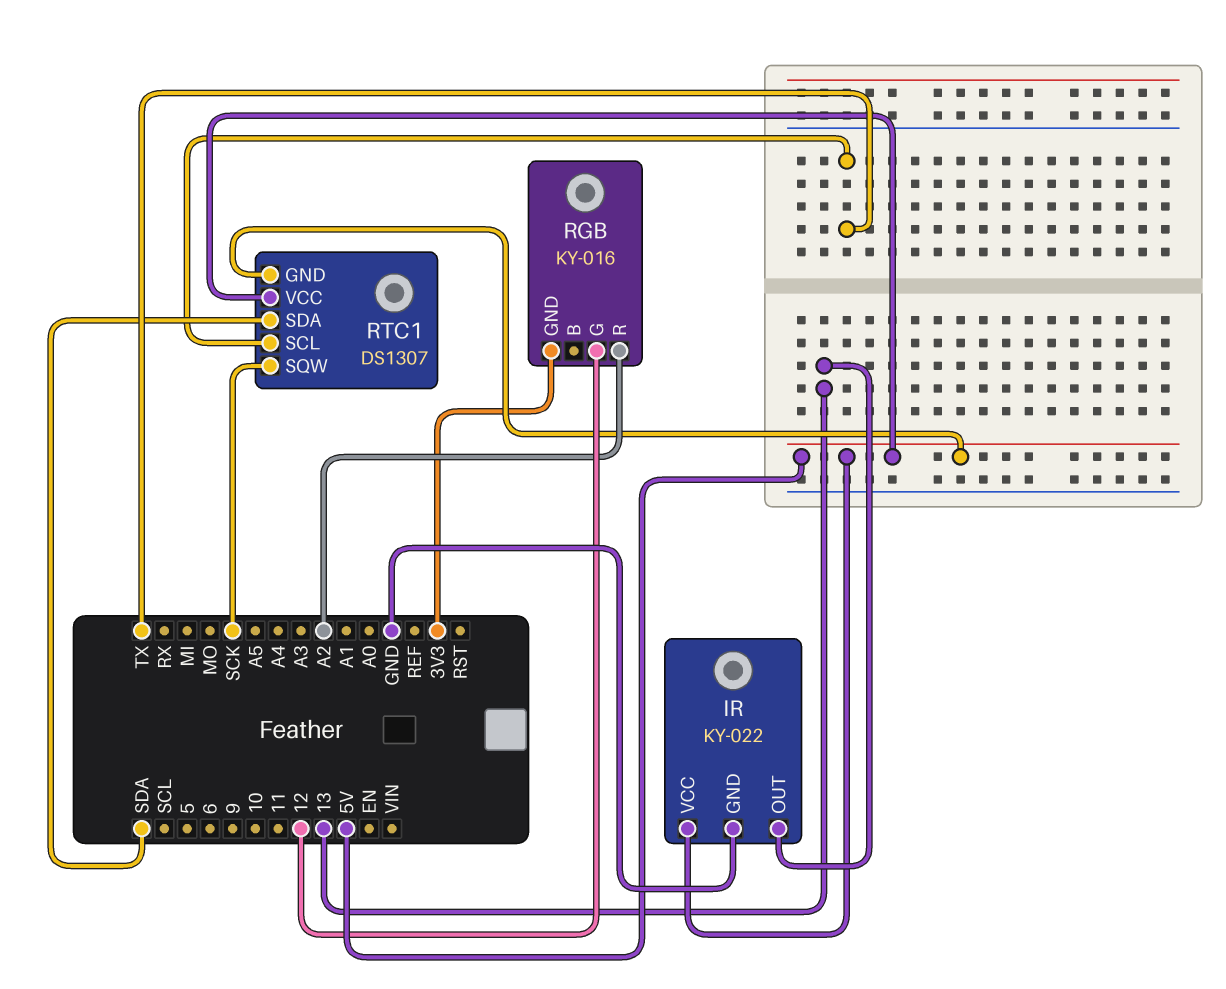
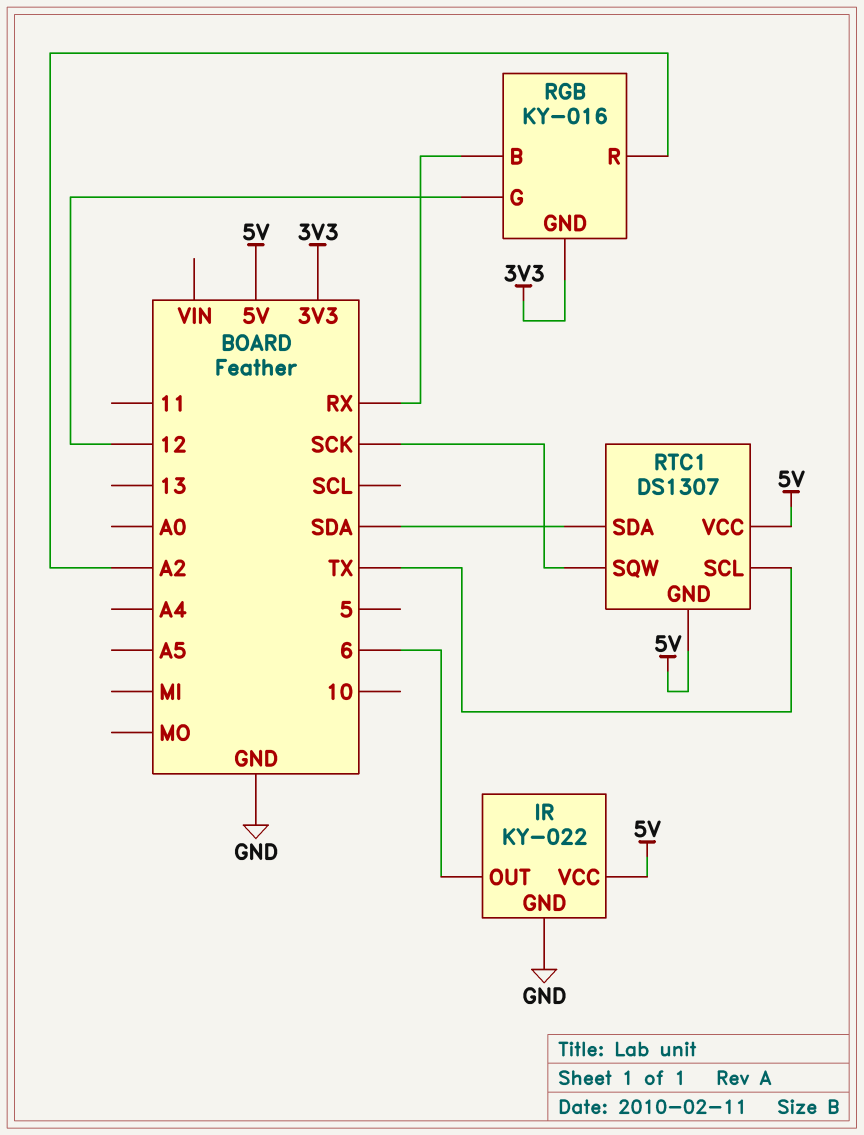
IR pin OUT: 13 -> 6
RGB pin B: none -> RX

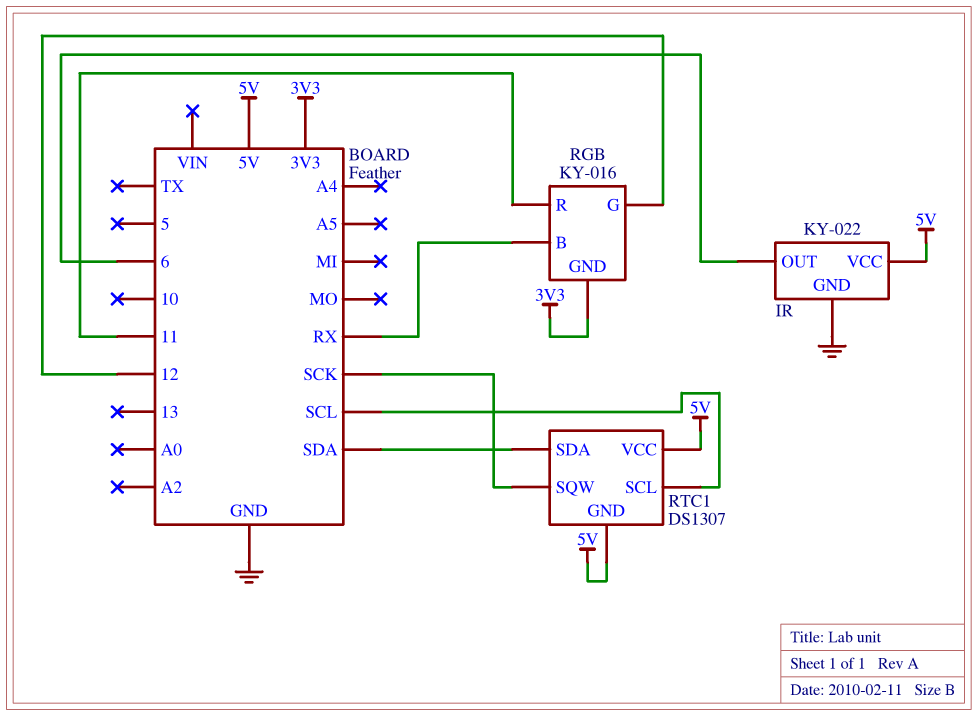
RGB pin R: A2 -> 11
RTC1 pin SCL: TX -> SCL

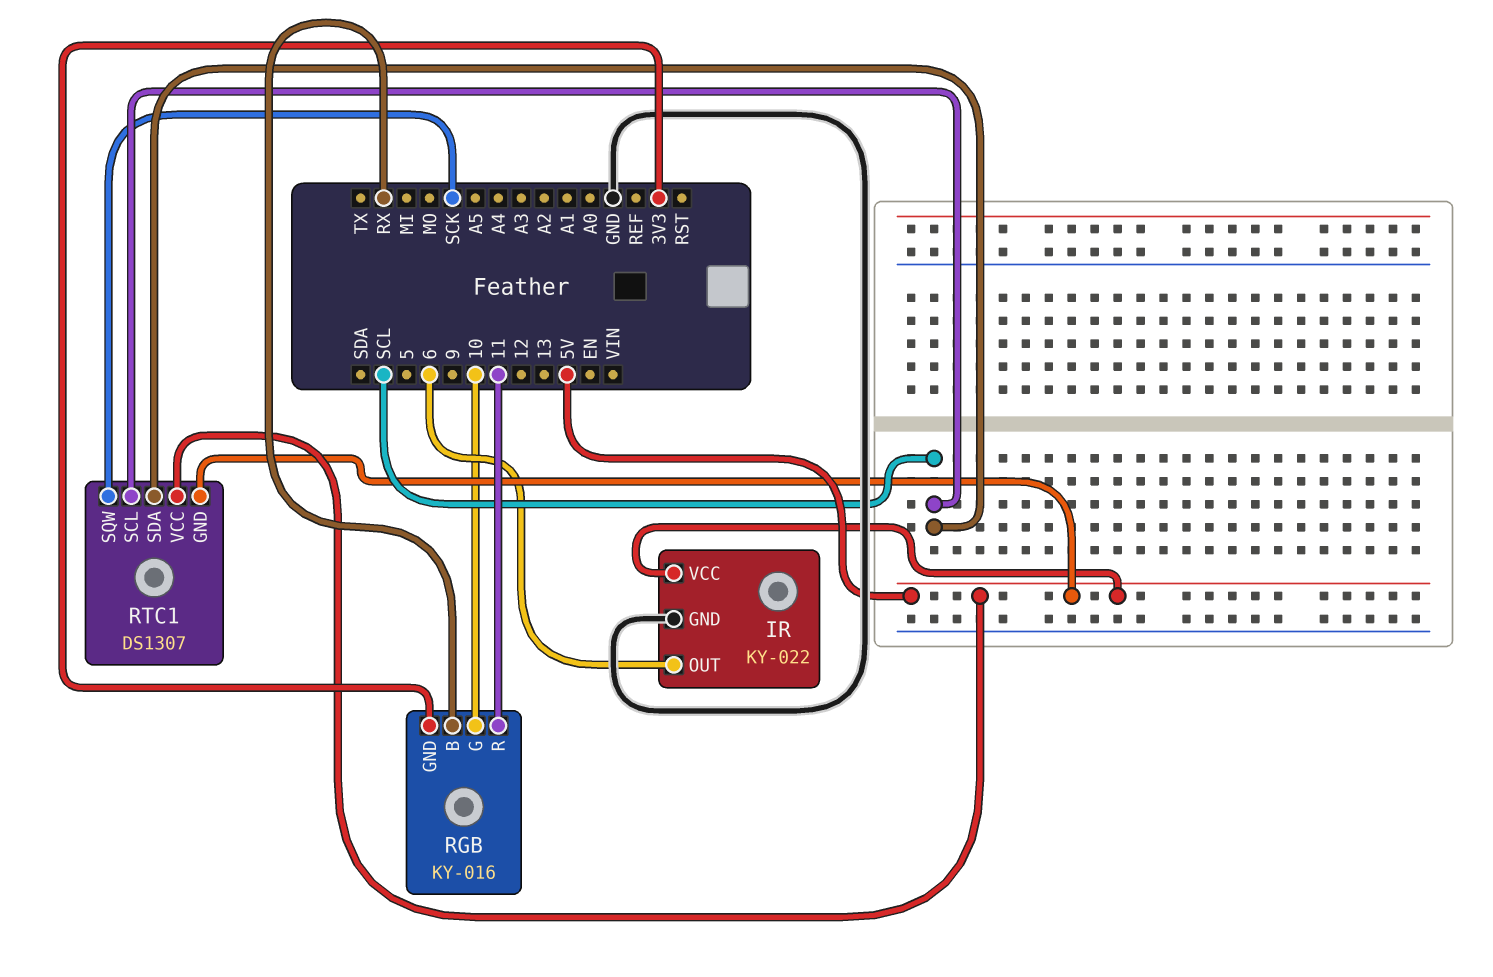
RGB pin G: 12 -> 10
RTC1 pin SDA: SDA -> SCL

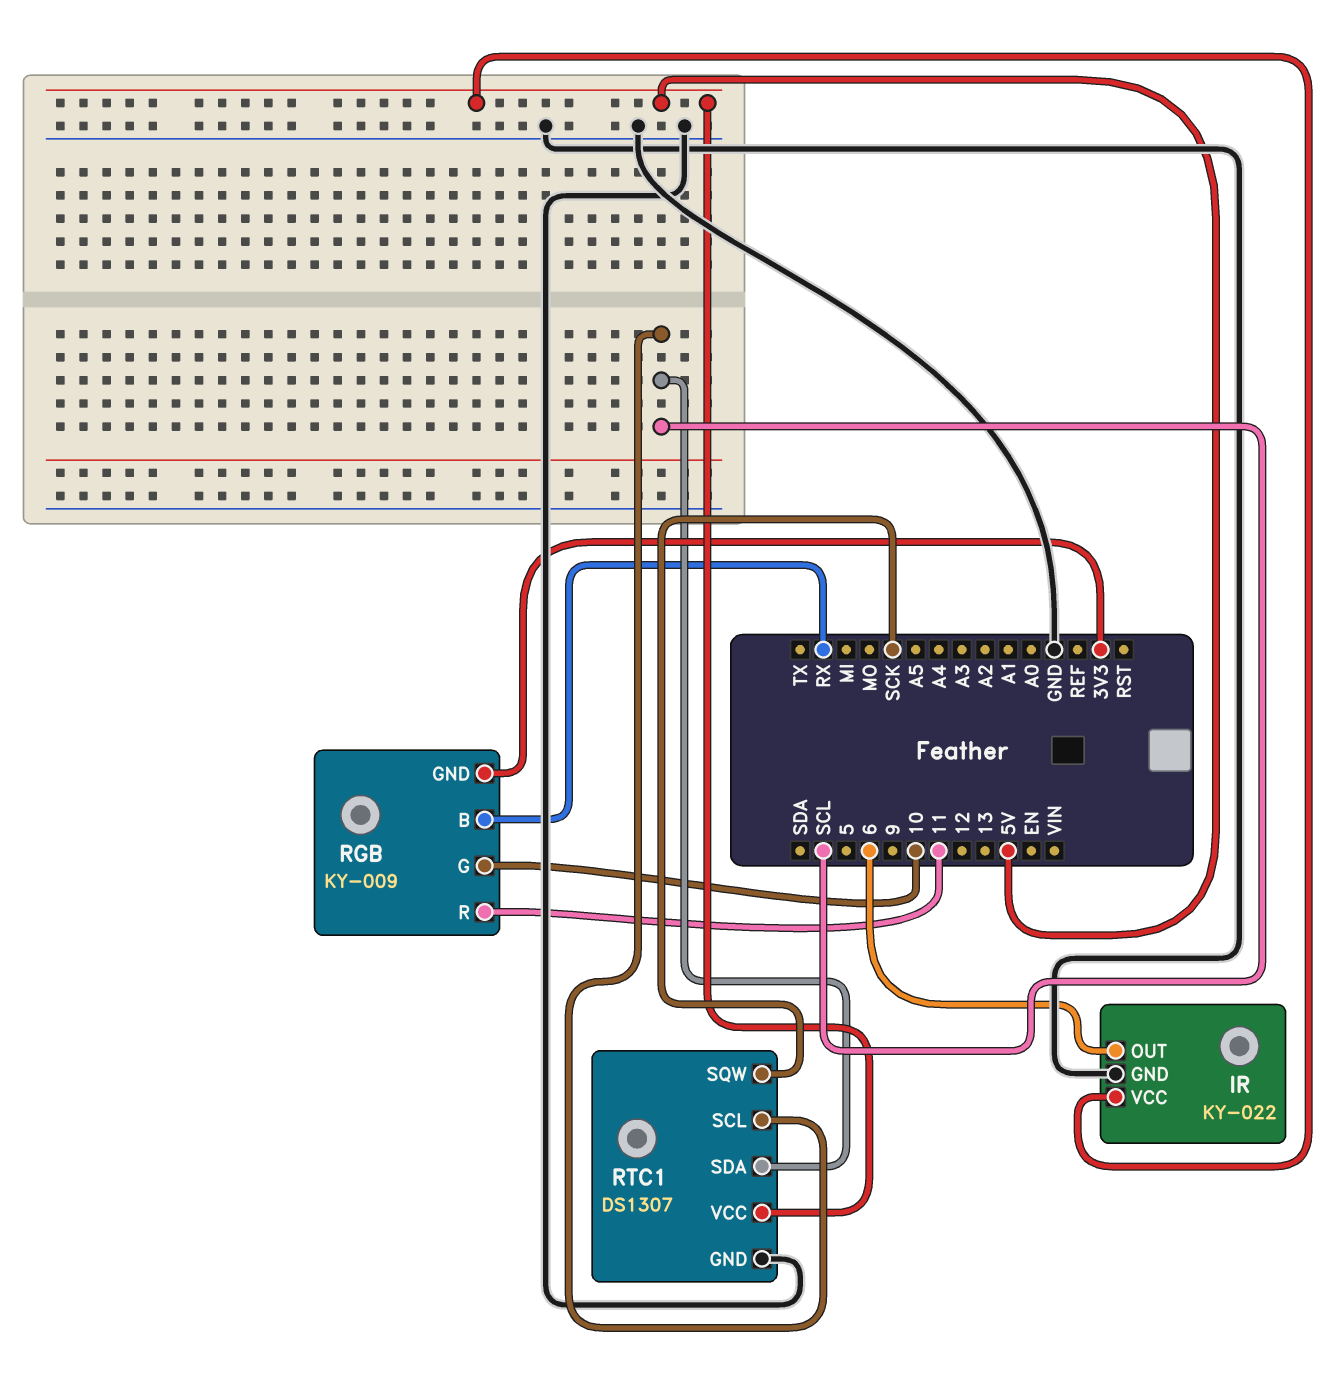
RGB: KY-016 -> KY-009
RTC1 pin GND: 5V -> GND

